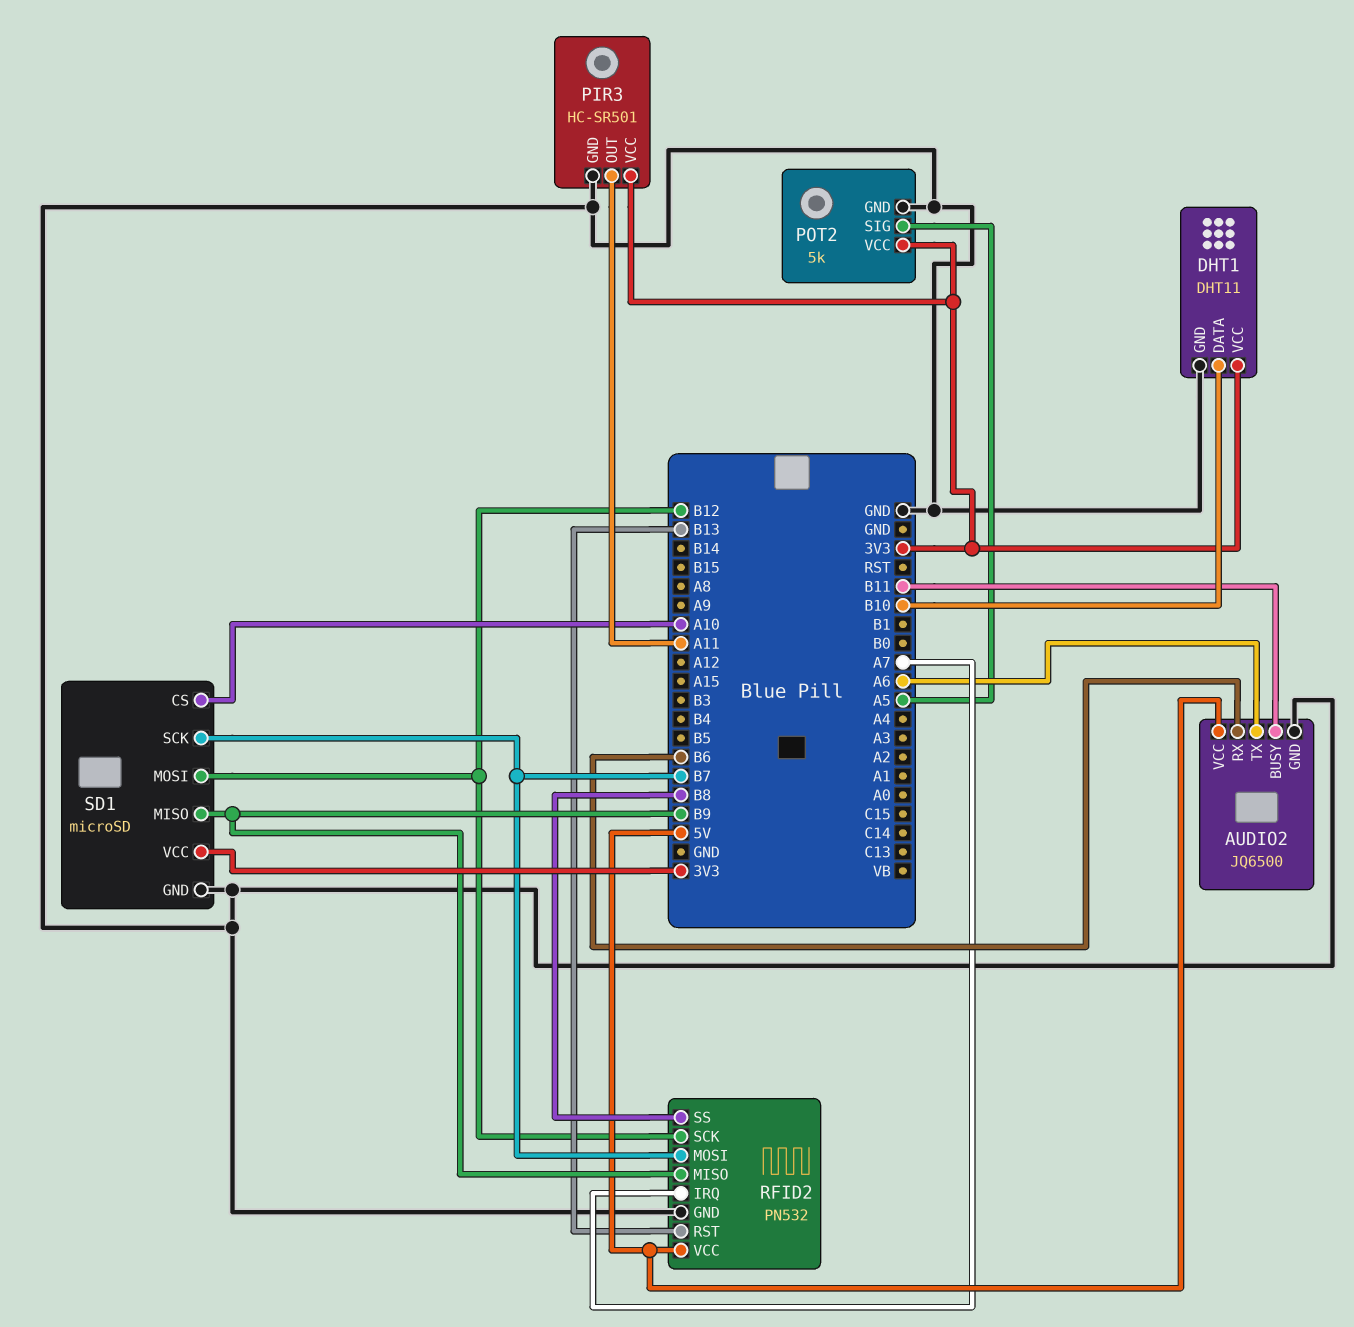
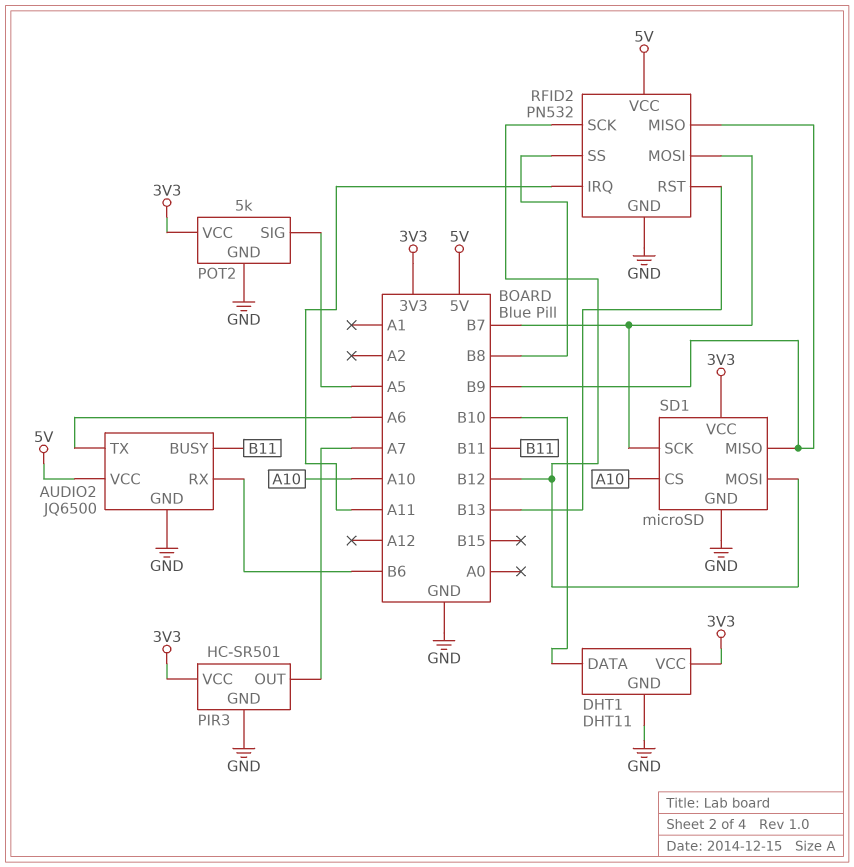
PIR3 pin OUT: A11 -> A7
RFID2 pin IRQ: A7 -> A11

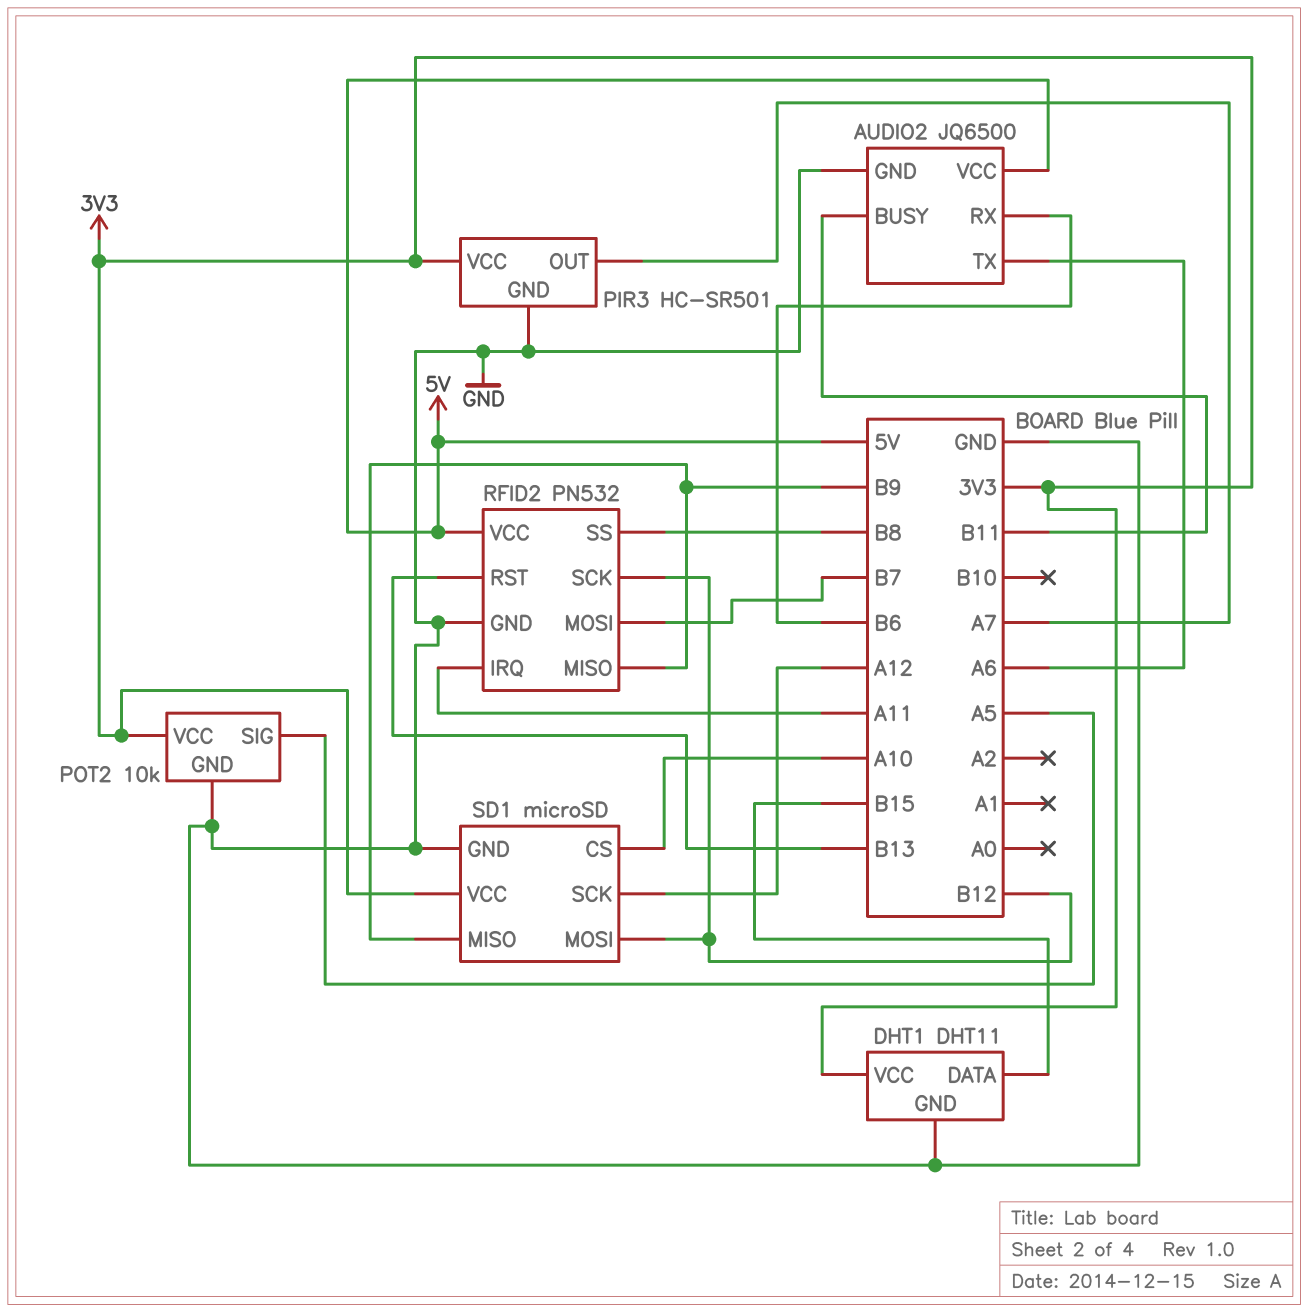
DHT1 pin DATA: B10 -> B15
POT2: 5k -> 10k
SD1 pin SCK: B7 -> A12

